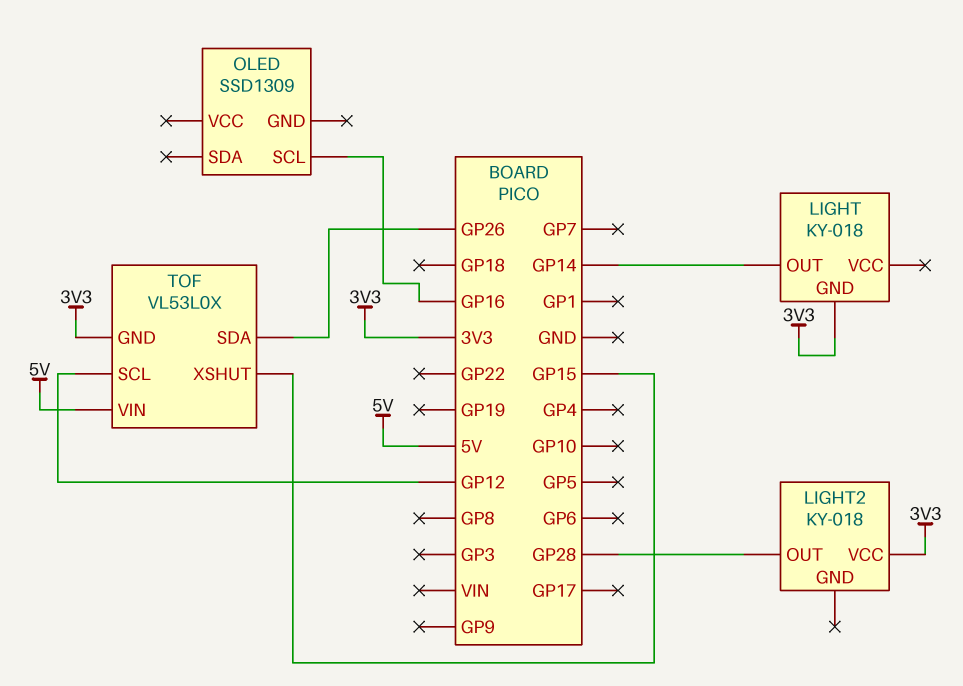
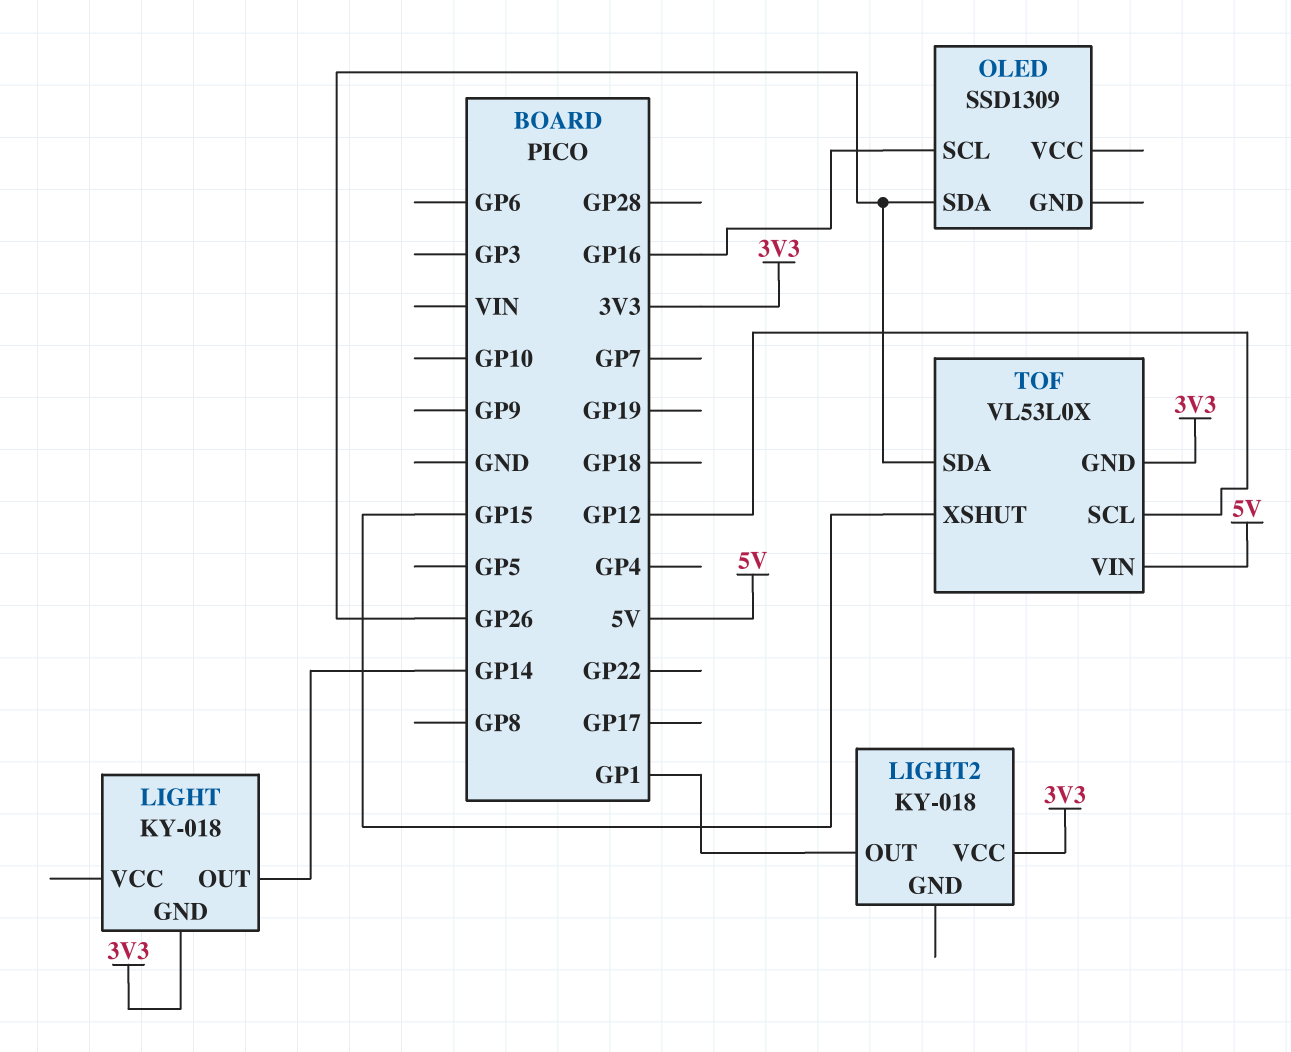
LIGHT2 pin OUT: GP28 -> GP1
OLED pin SDA: none -> GP26

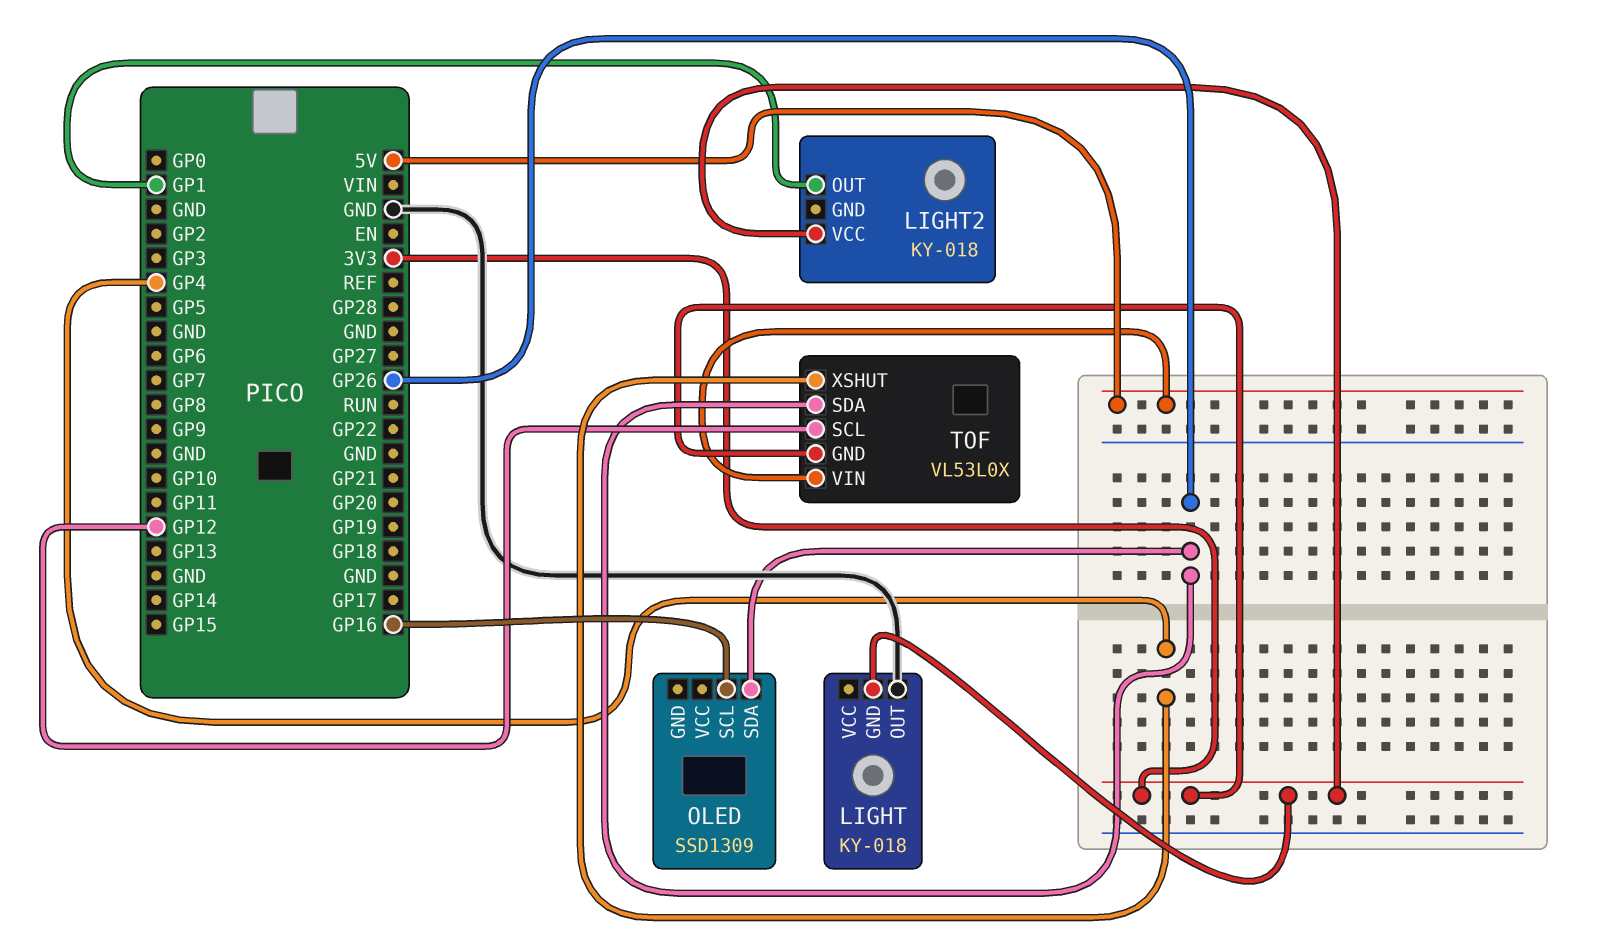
LIGHT pin OUT: GP14 -> GND
TOF pin XSHUT: GP15 -> GP4

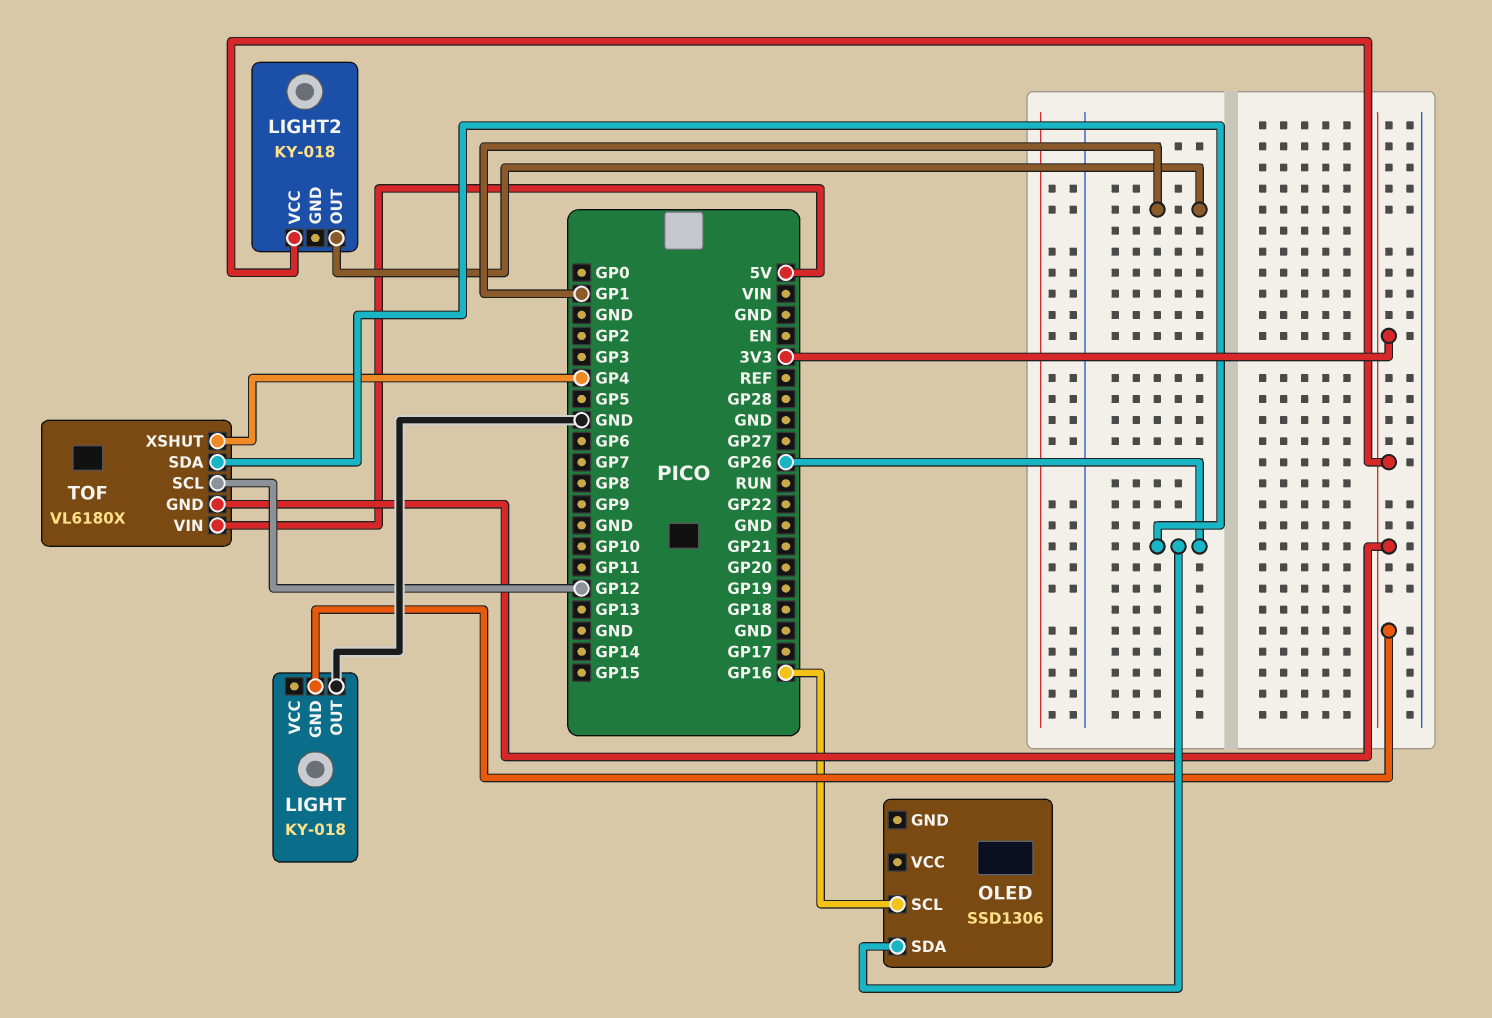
OLED: SSD1309 -> SSD1306
TOF: VL53L0X -> VL6180X

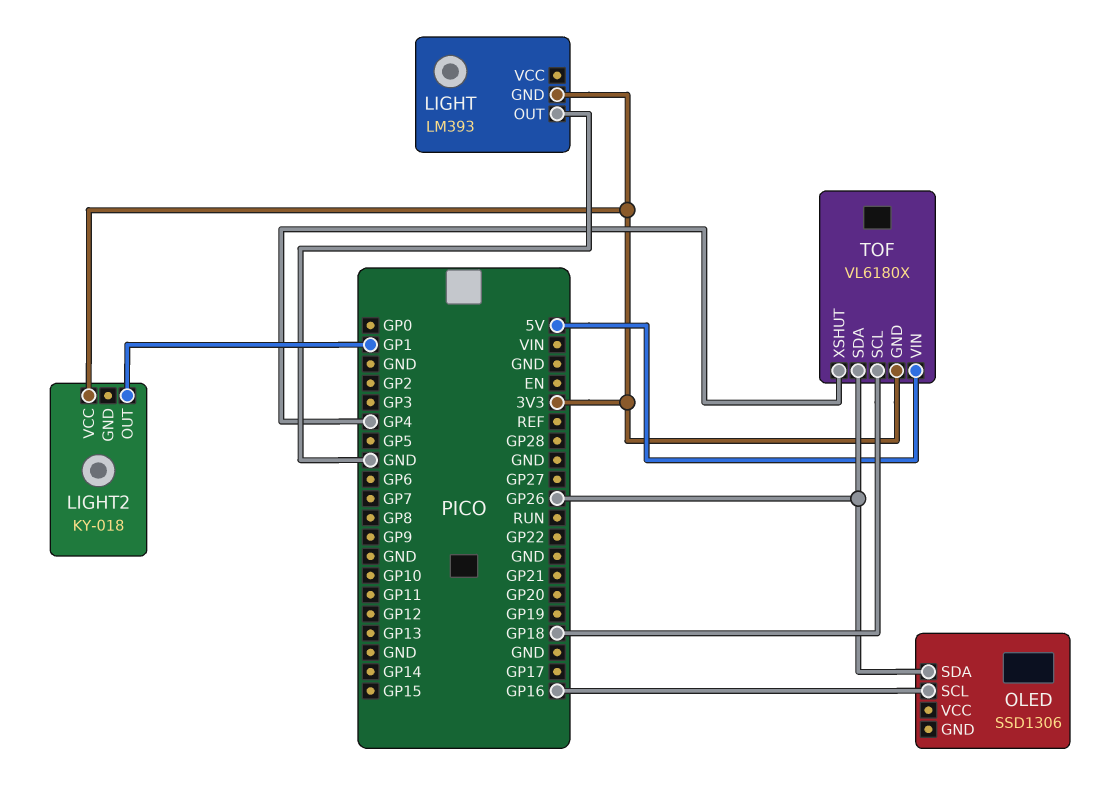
LIGHT: KY-018 -> LM393
TOF pin SCL: GP12 -> GP18

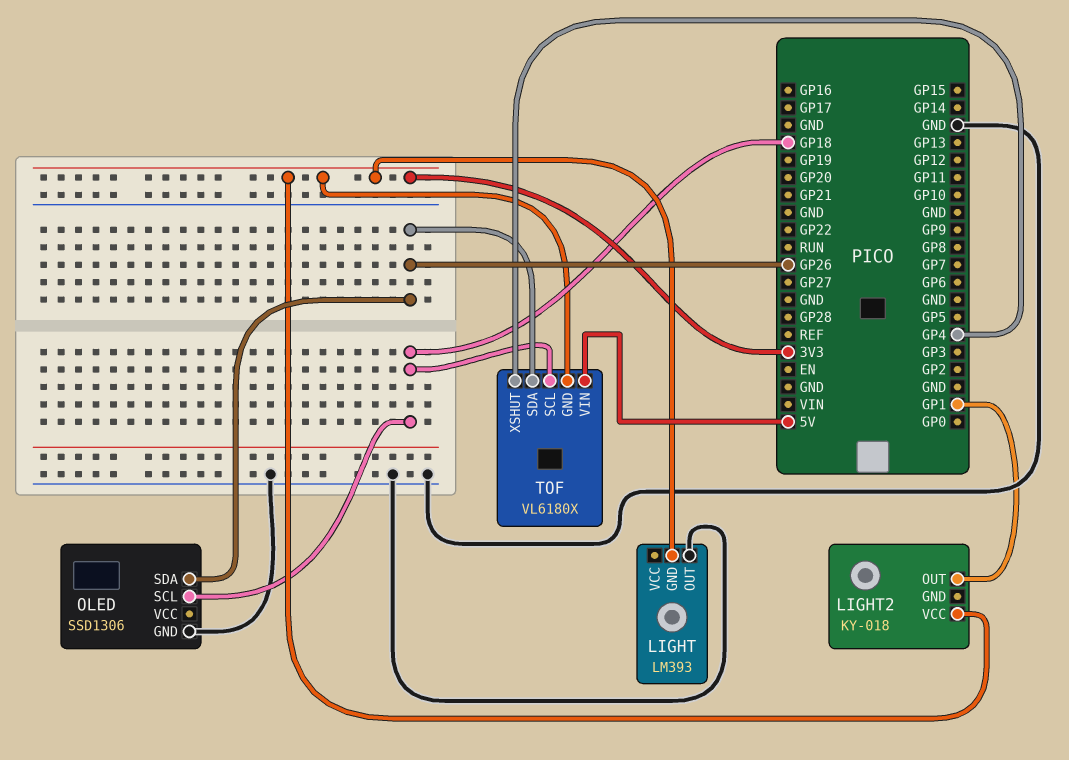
OLED pin GND: none -> GND
OLED pin SCL: GP16 -> GP18

